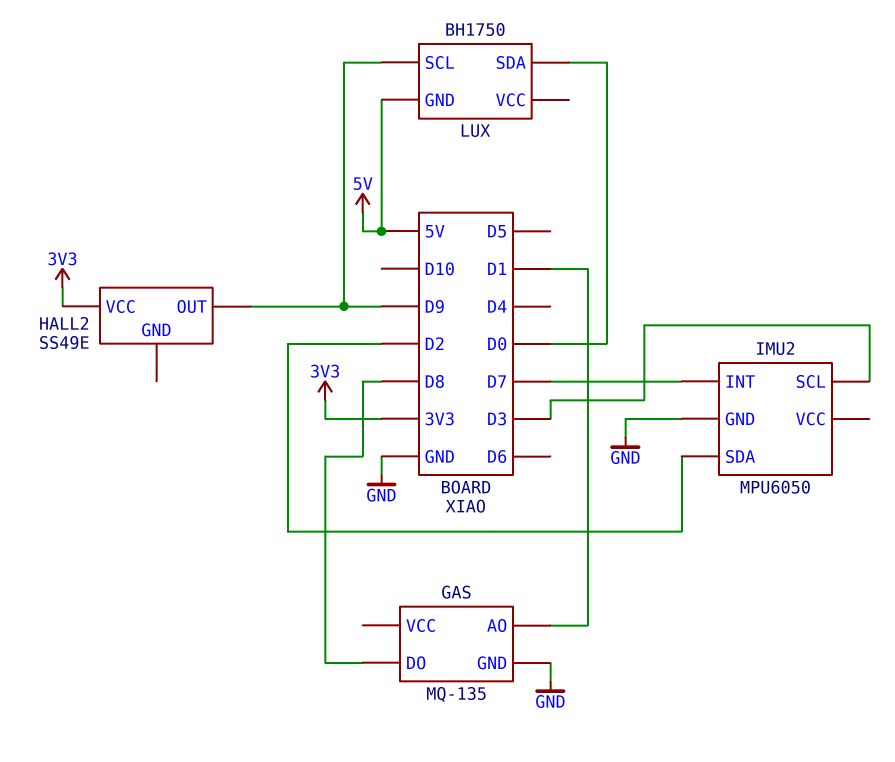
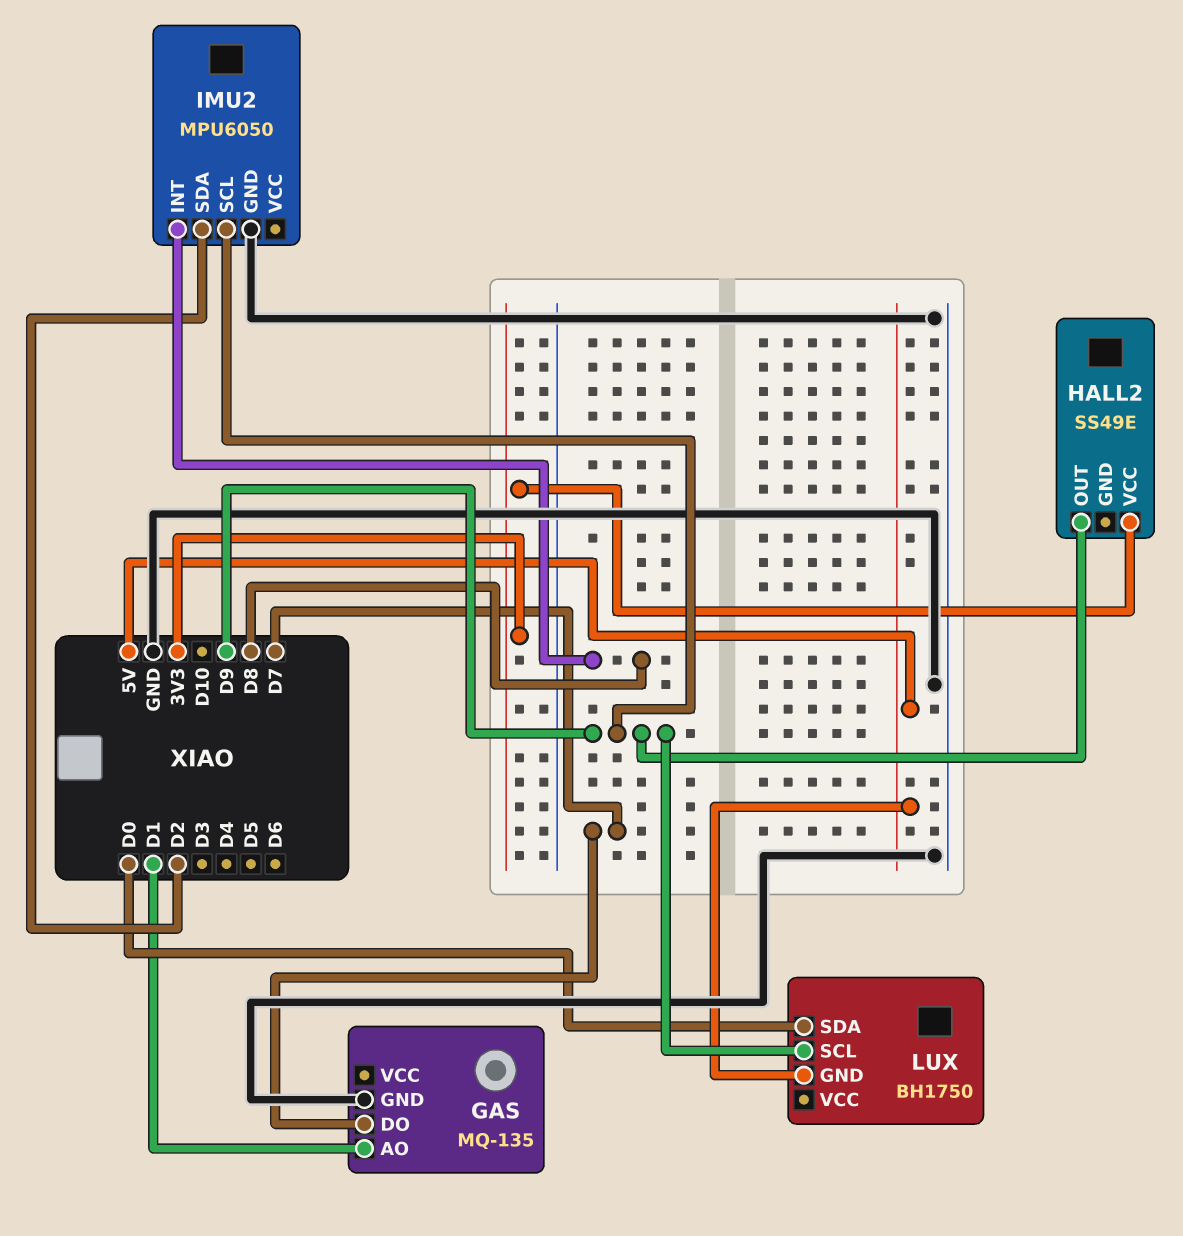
GAS pin DO: D8 -> D7
IMU2 pin INT: D7 -> D8
IMU2 pin SCL: D3 -> D9

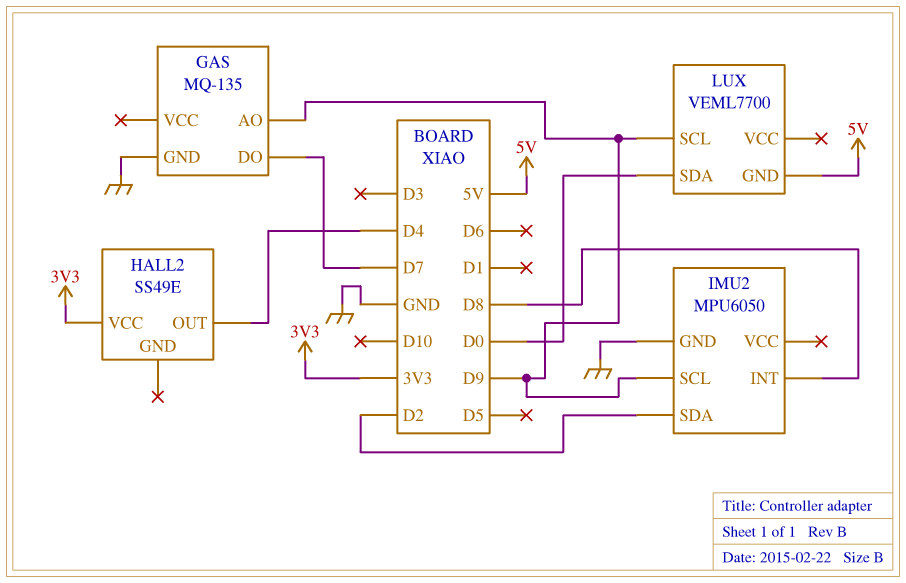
GAS pin AO: D1 -> D9
HALL2 pin OUT: D9 -> D4
LUX: BH1750 -> VEML7700

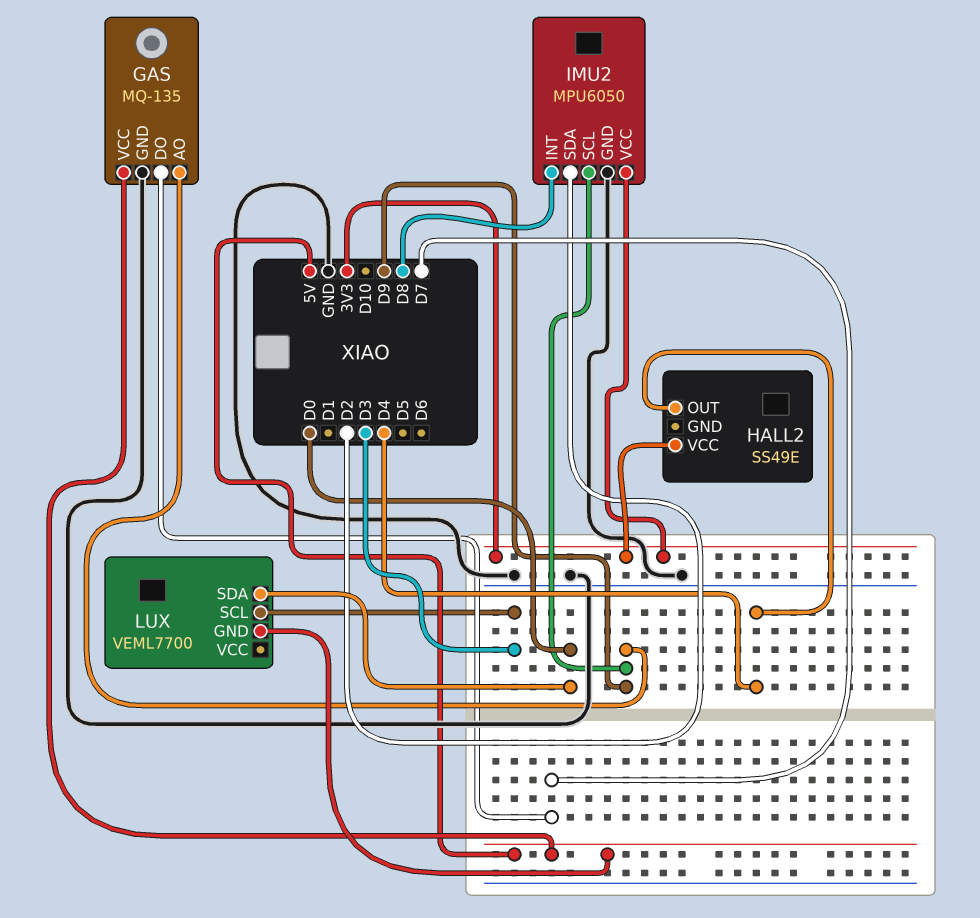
GAS pin VCC: none -> 5V
IMU2 pin VCC: none -> 3V3
LUX pin SCL: D9 -> D3

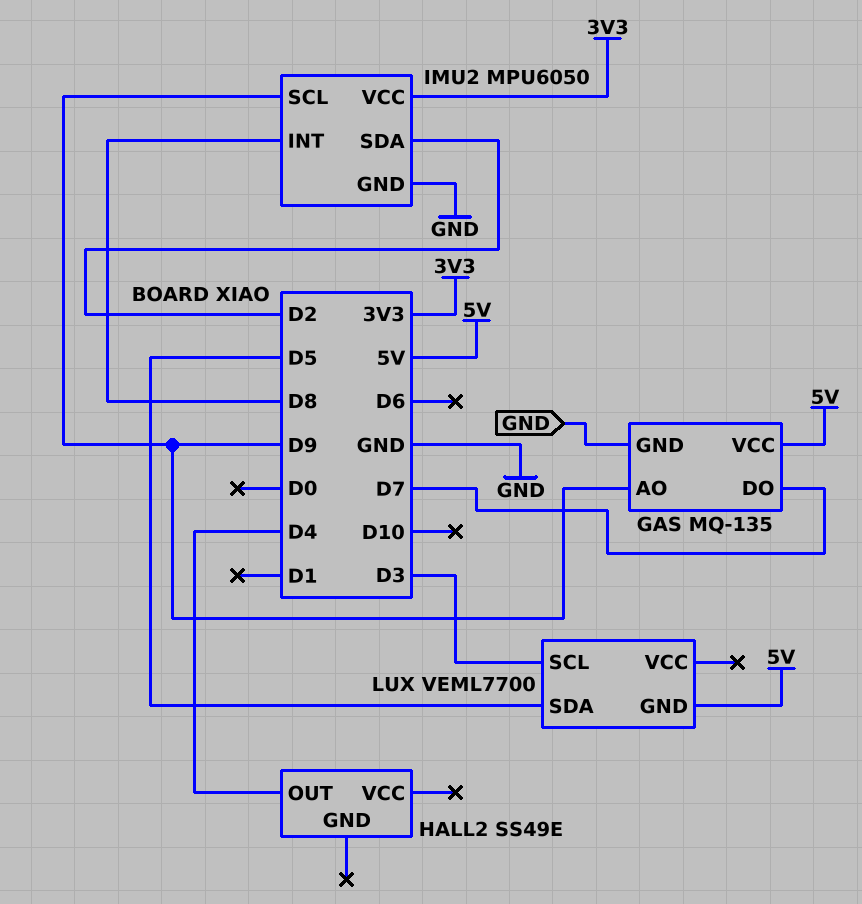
HALL2 pin VCC: 3V3 -> none
LUX pin SDA: D0 -> D5

